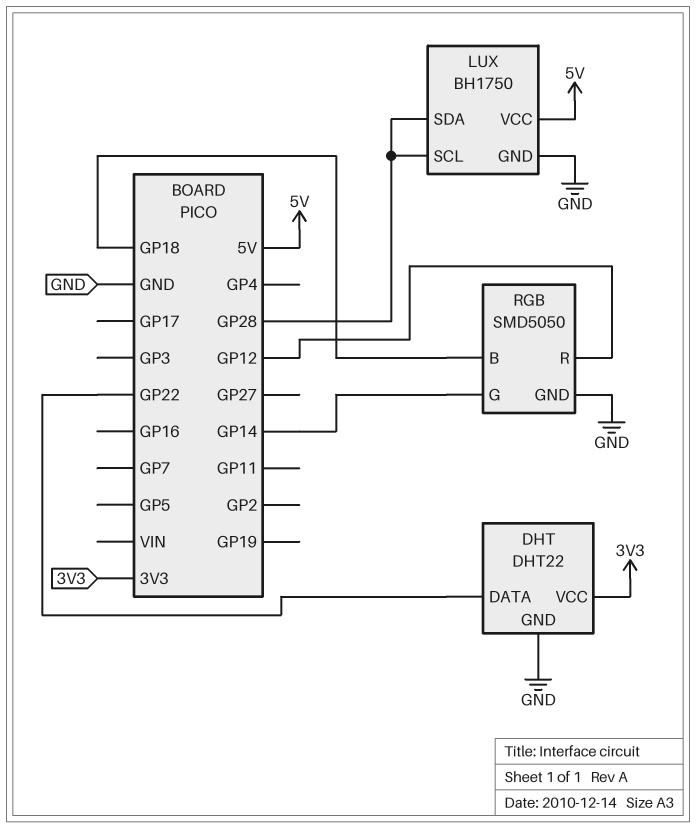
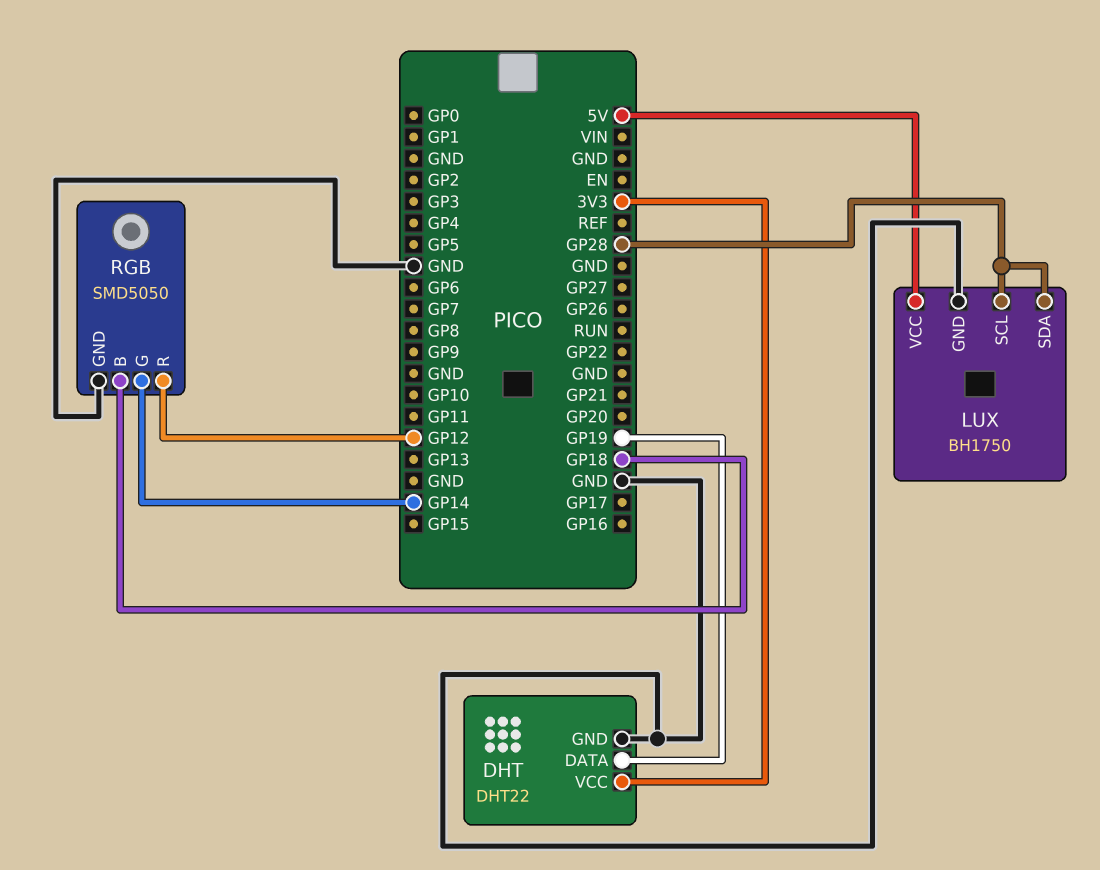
DHT pin DATA: GP22 -> GP19

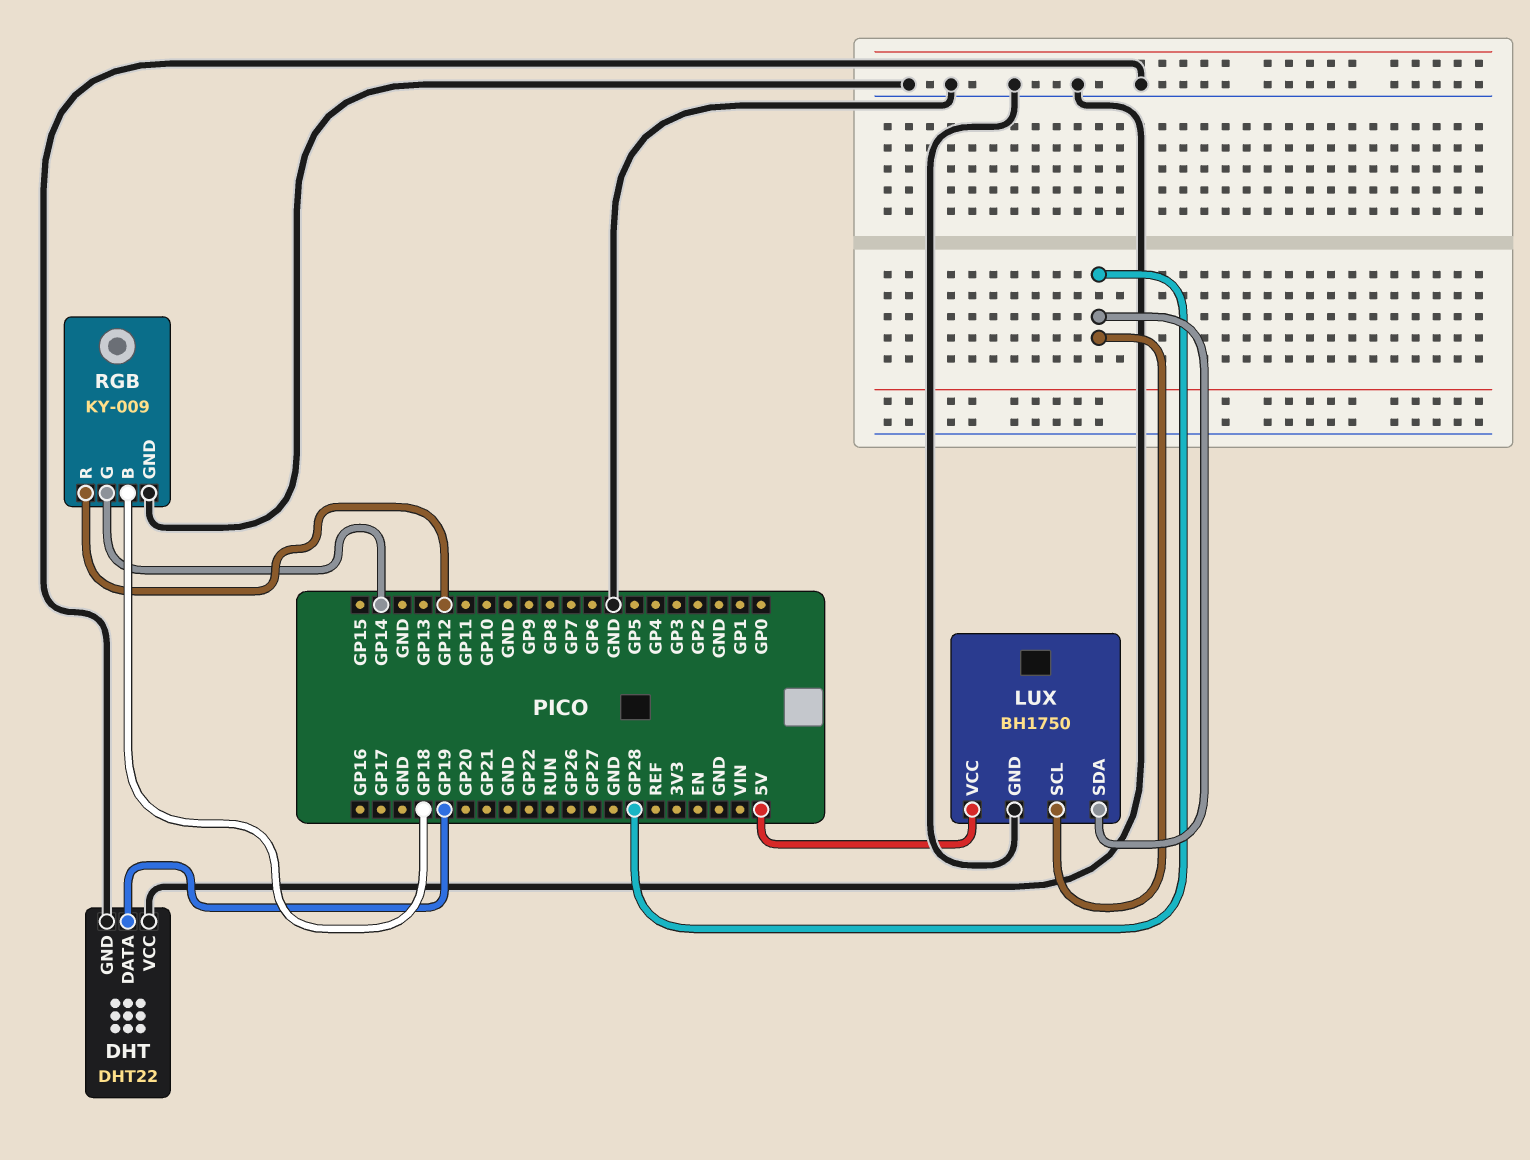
DHT pin VCC: 3V3 -> GND
RGB: SMD5050 -> KY-009

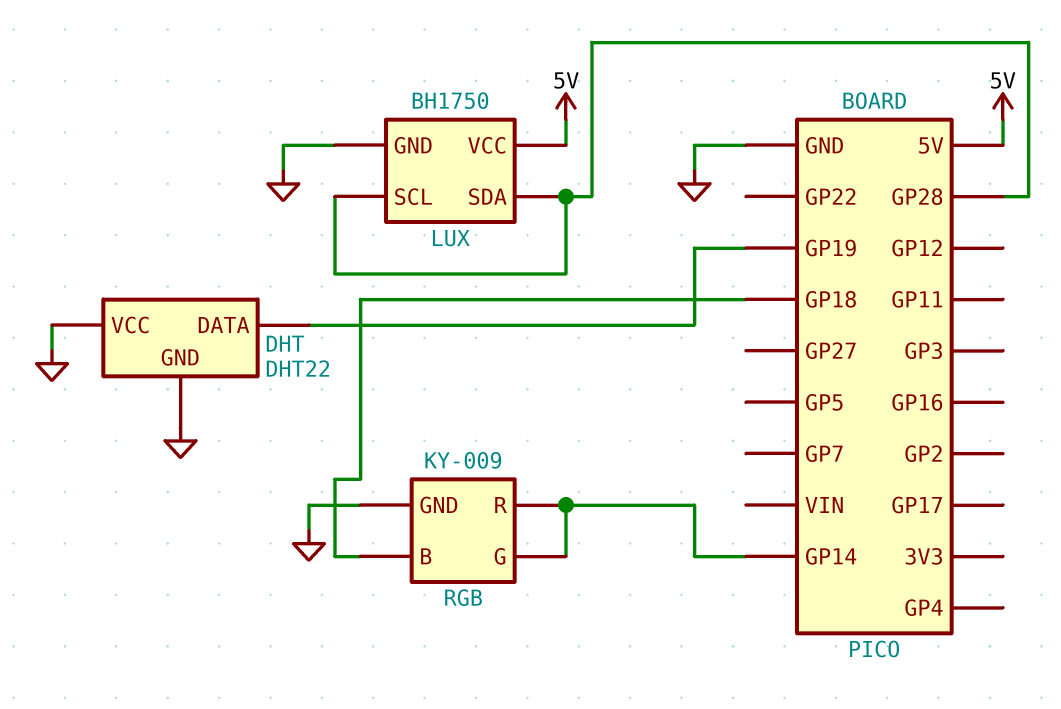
RGB pin R: GP12 -> GP14

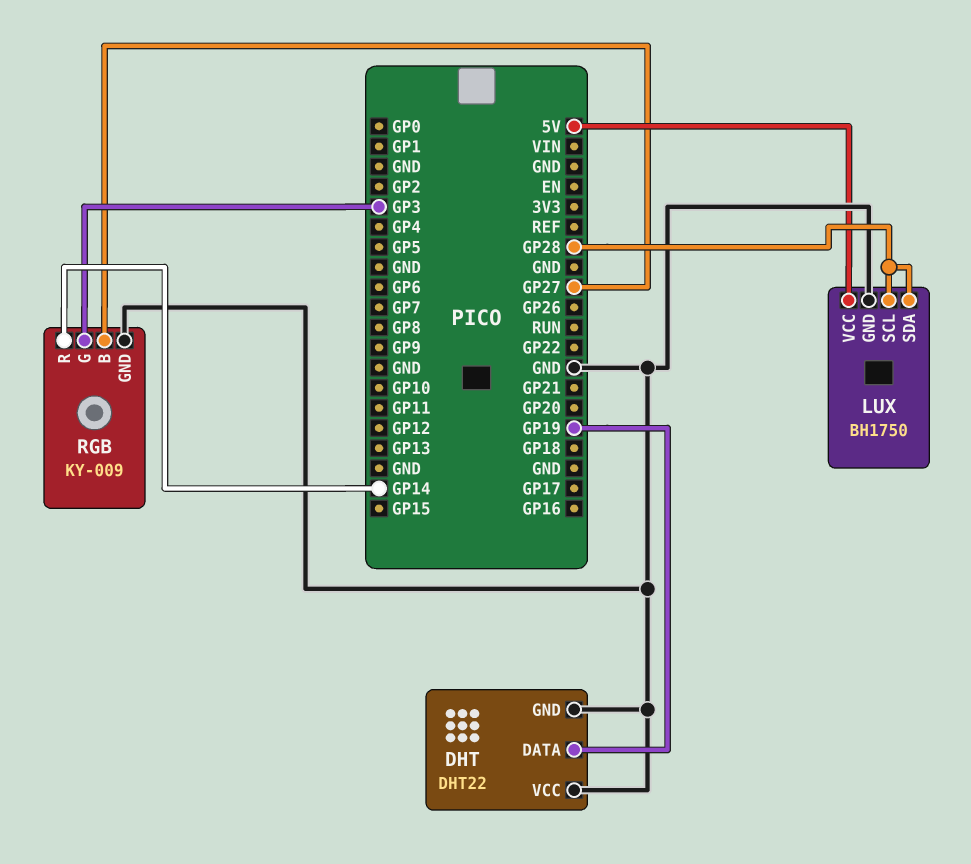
RGB pin B: GP18 -> GP27
RGB pin G: GP14 -> GP3

